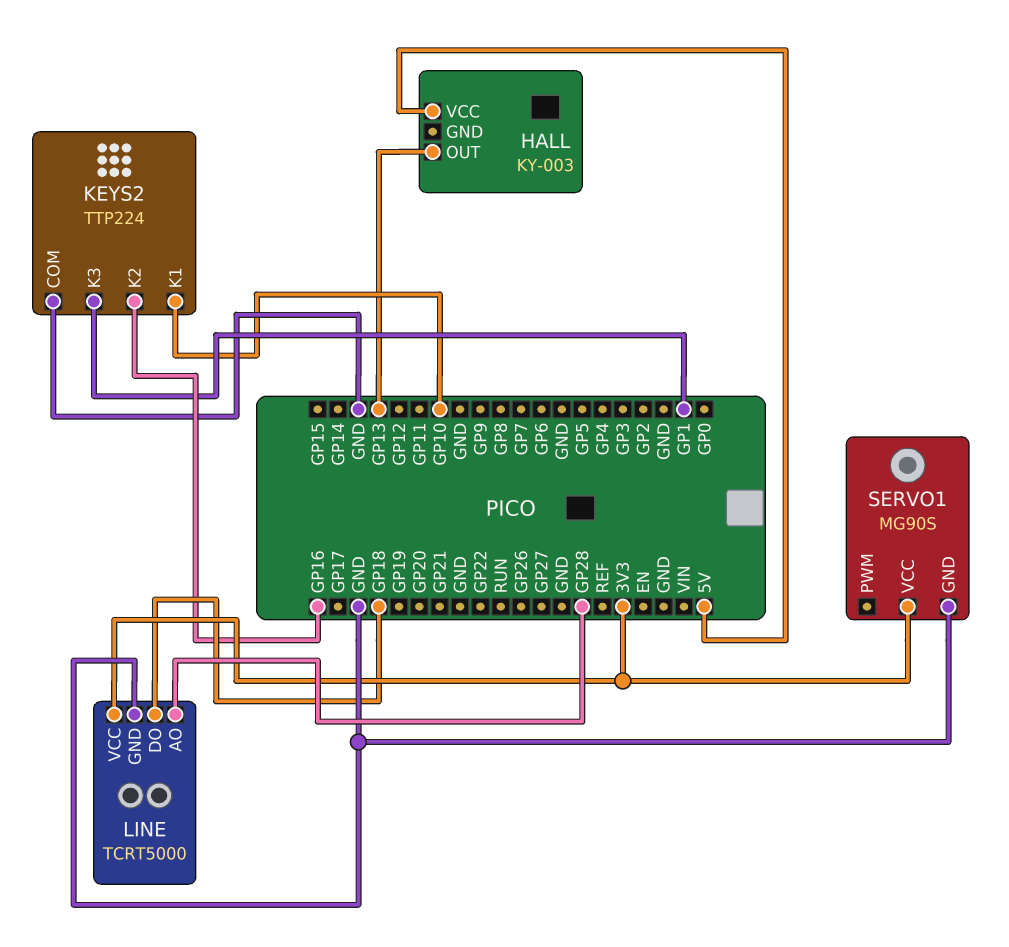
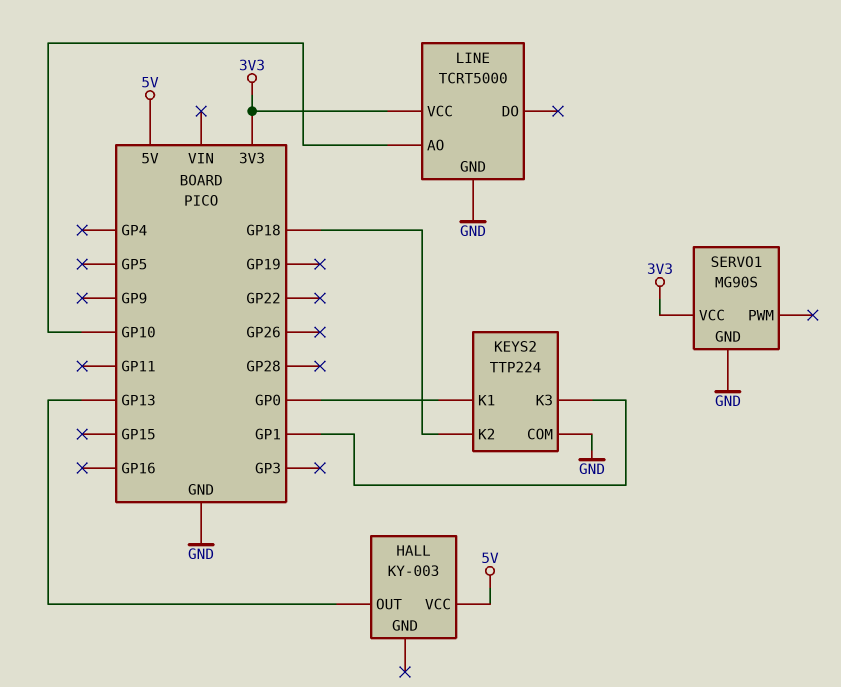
KEYS2 pin K1: GP10 -> GP0
KEYS2 pin K2: GP16 -> GP18
LINE pin AO: GP28 -> GP10
LINE pin DO: GP18 -> none

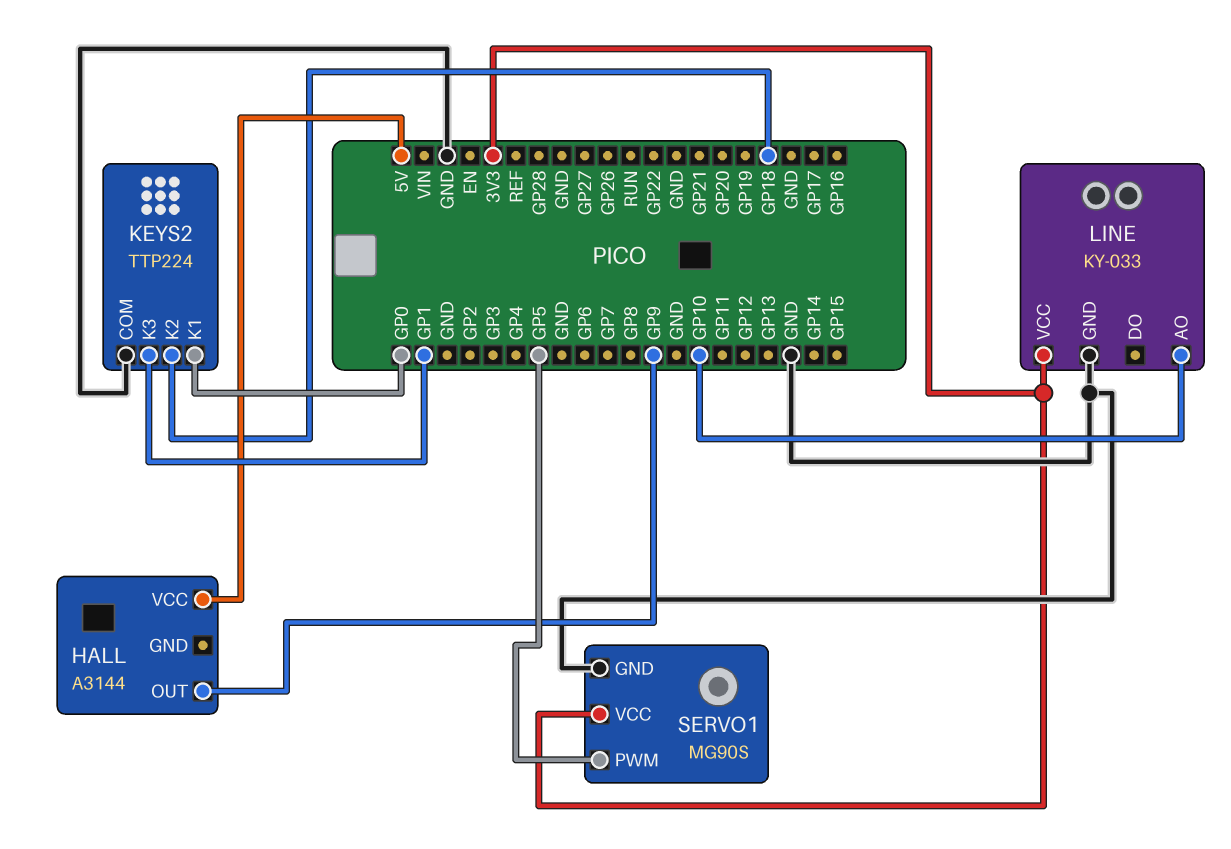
HALL: KY-003 -> A3144
HALL pin OUT: GP13 -> GP9
LINE: TCRT5000 -> KY-033
SERVO1 pin PWM: none -> GP5

